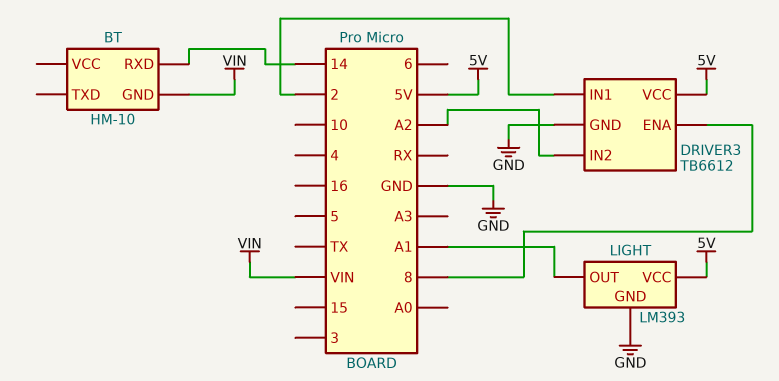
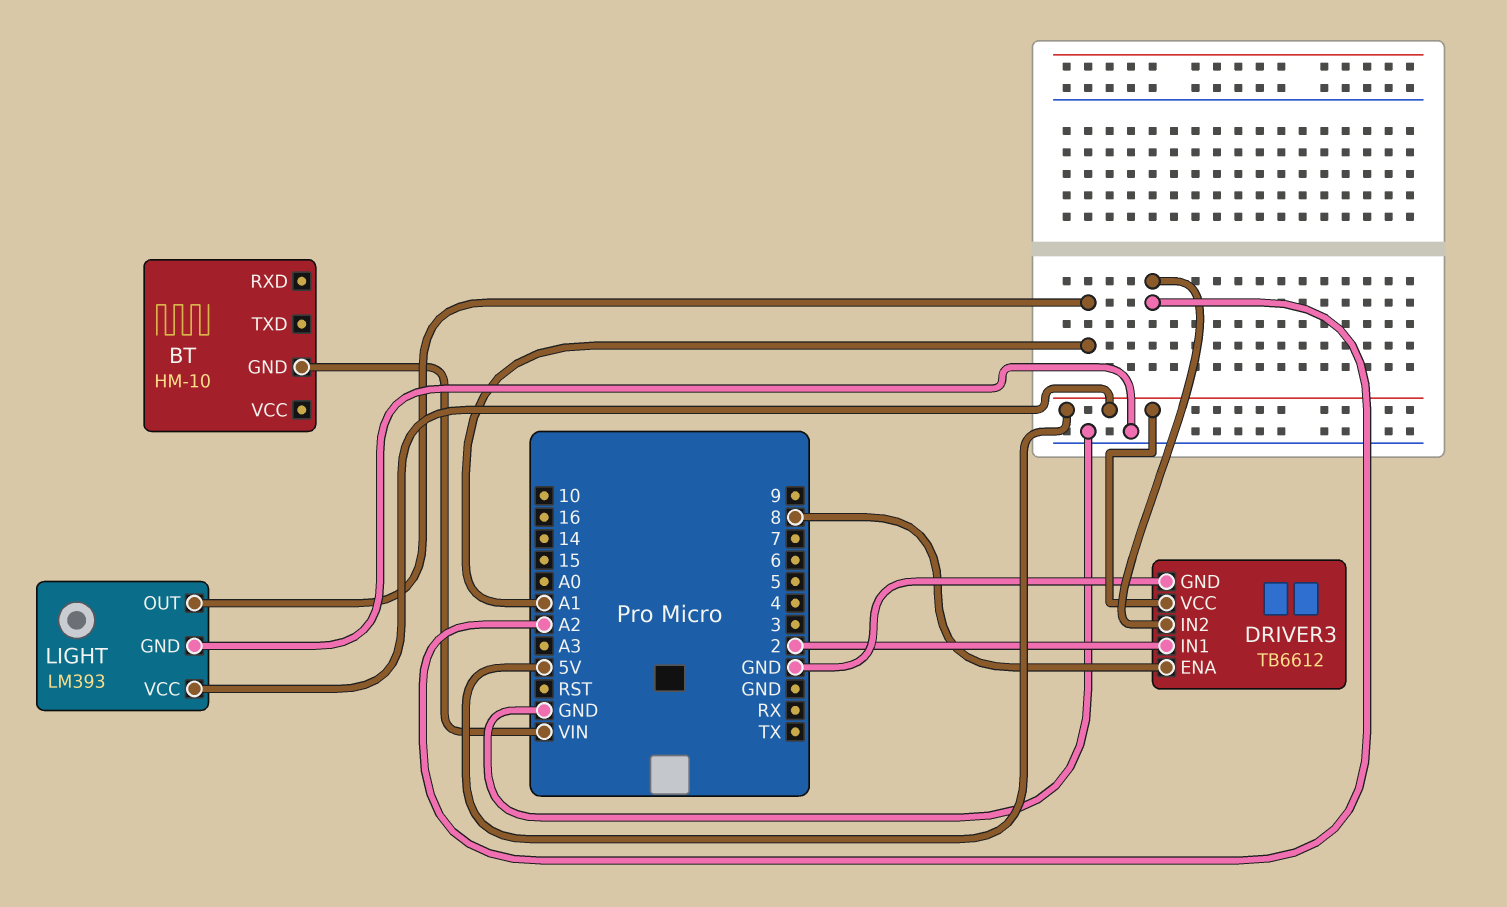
BT pin RXD: 14 -> none

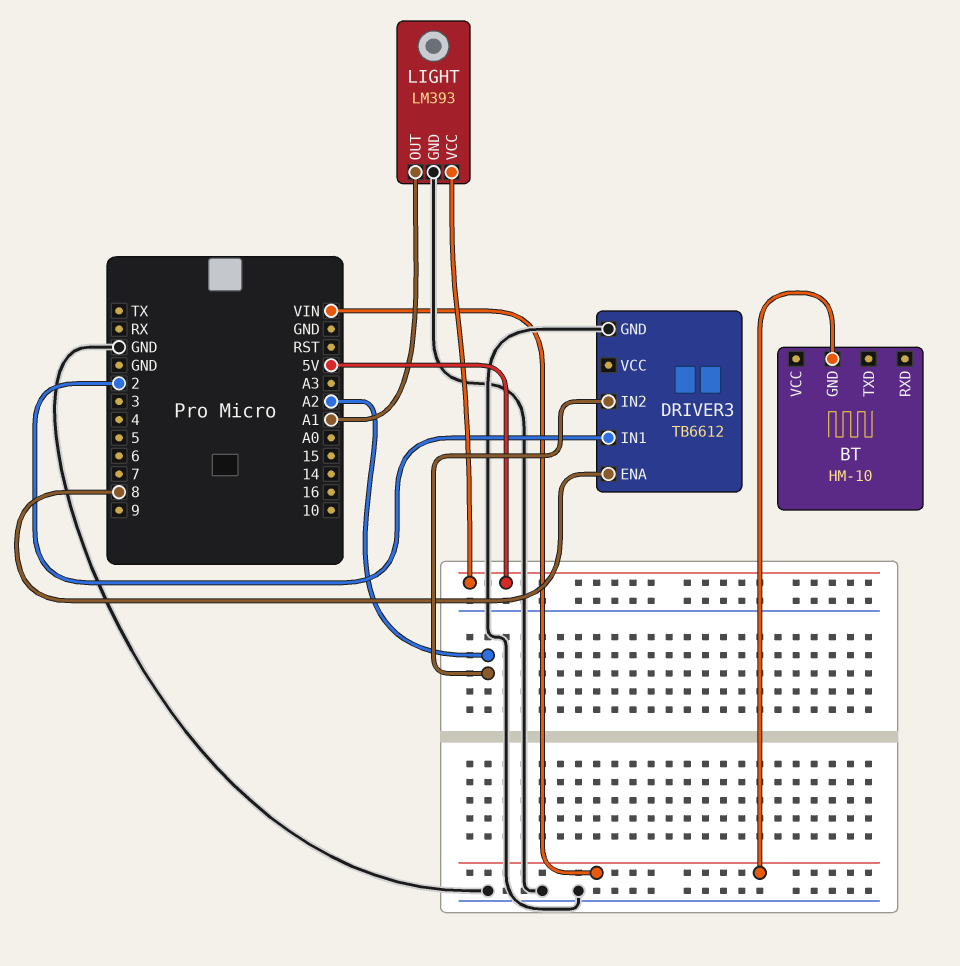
DRIVER3 pin VCC: 5V -> none

